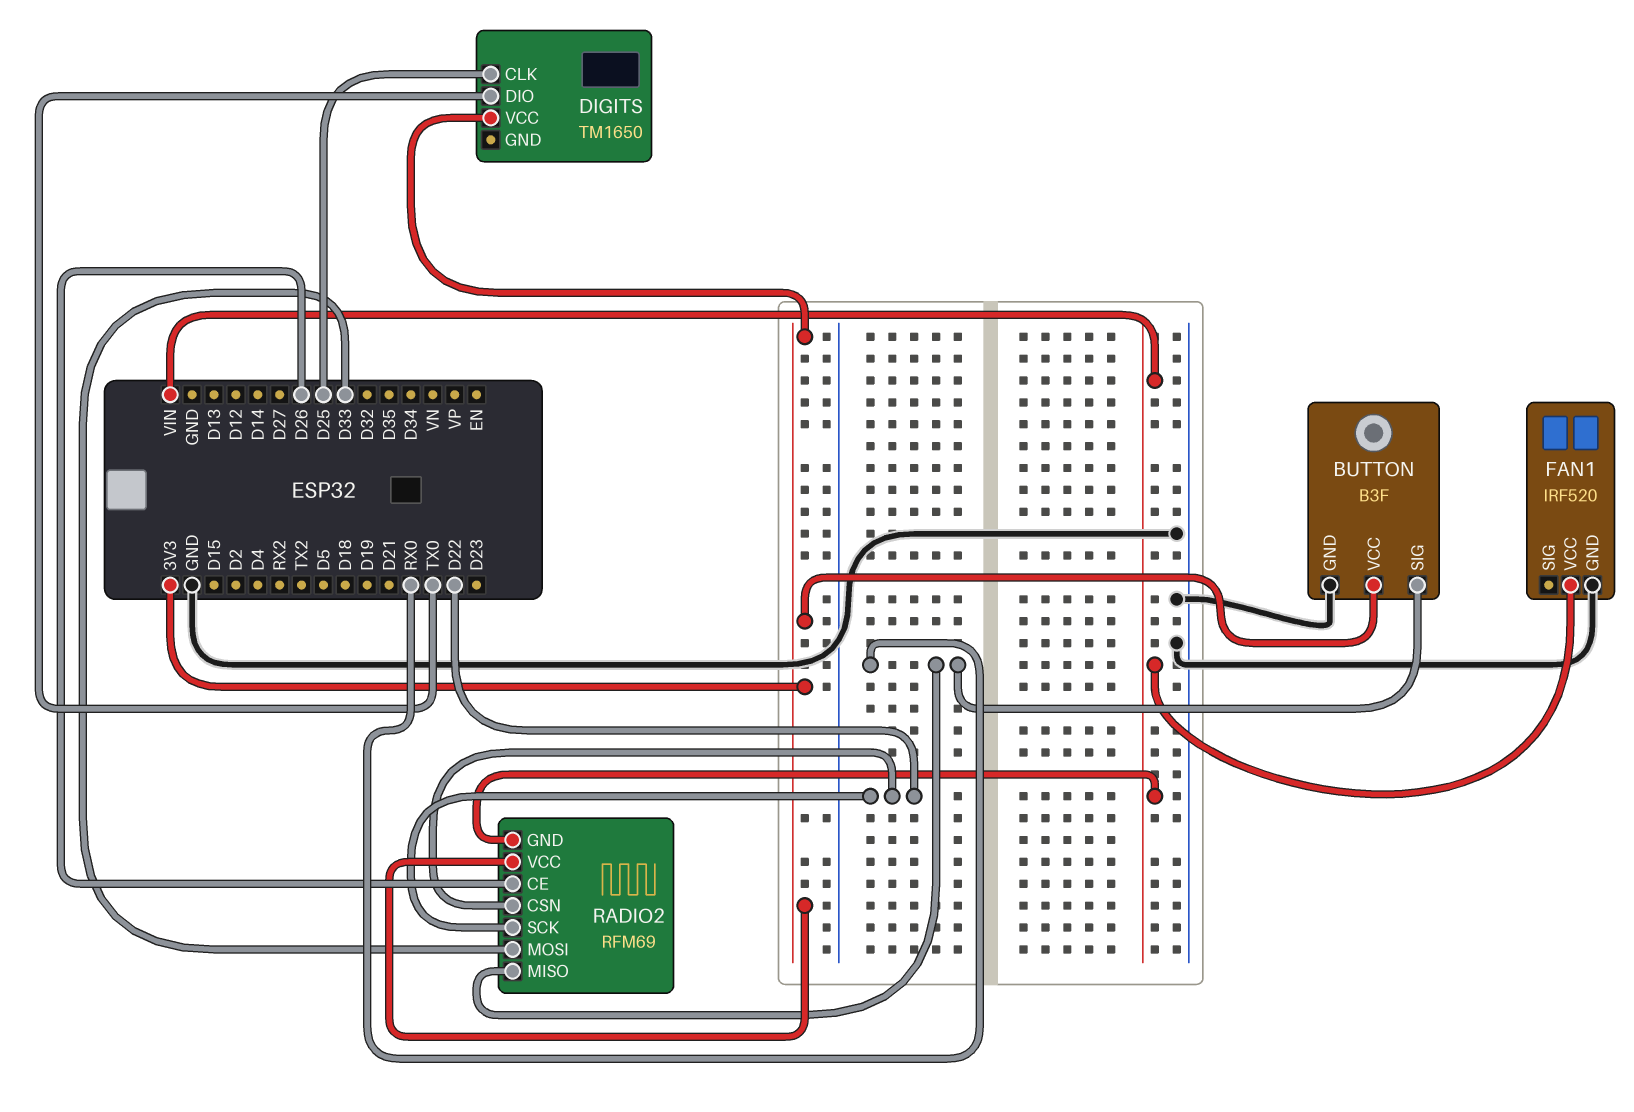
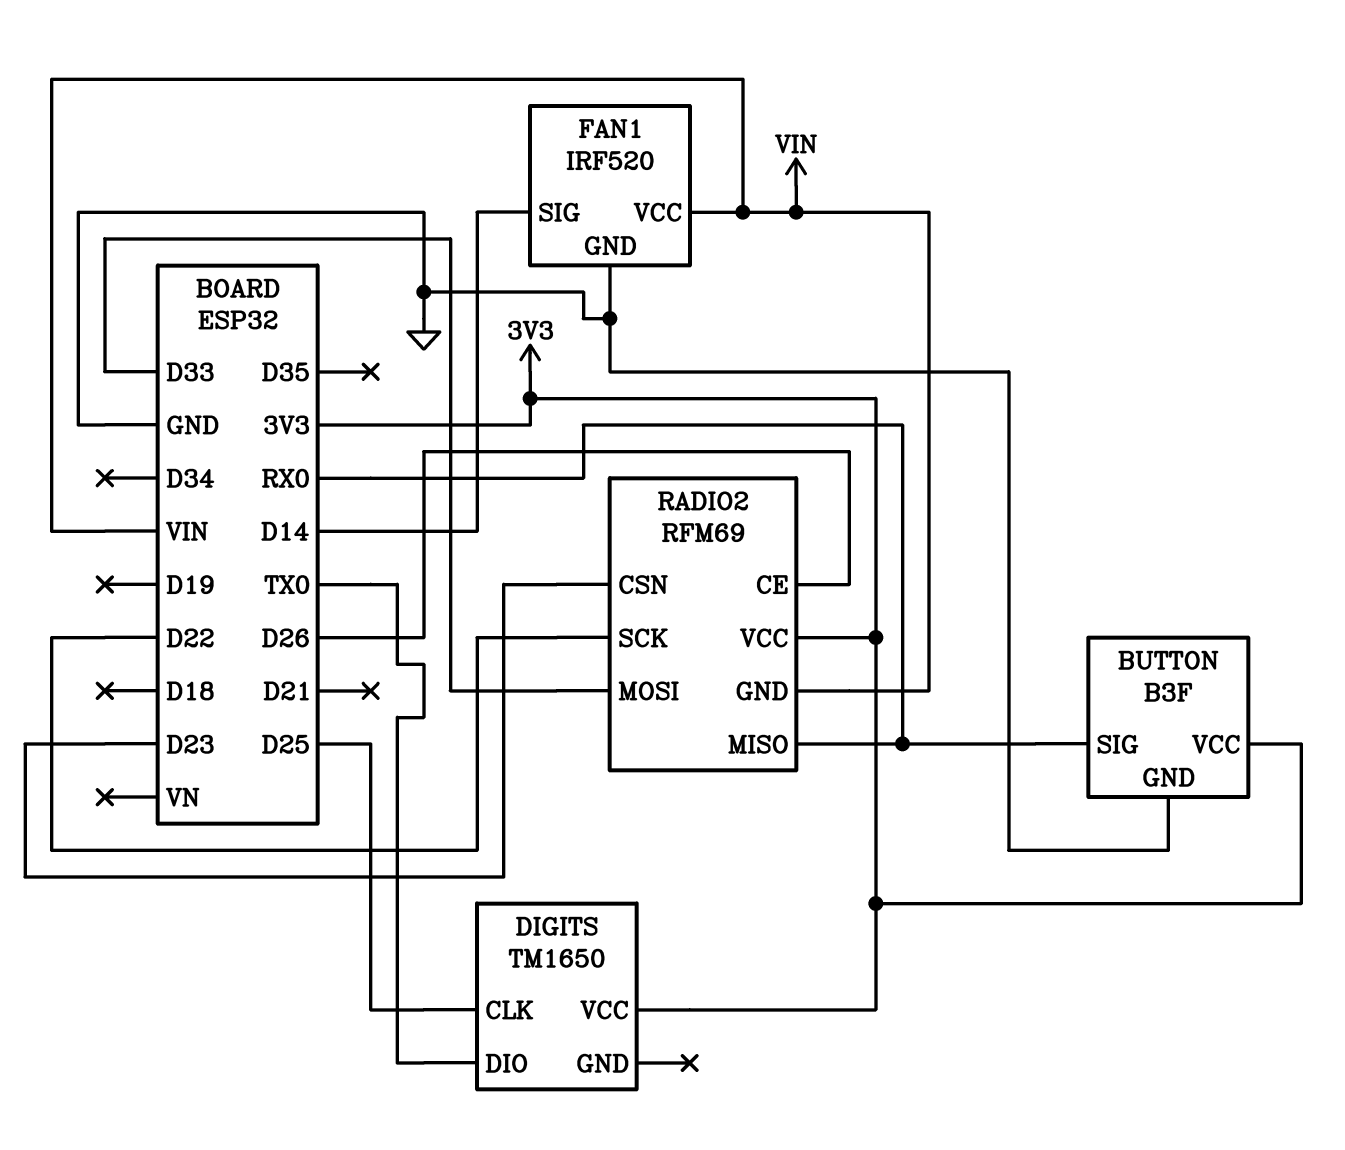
FAN1 pin SIG: none -> D14
RADIO2 pin CSN: D22 -> D23

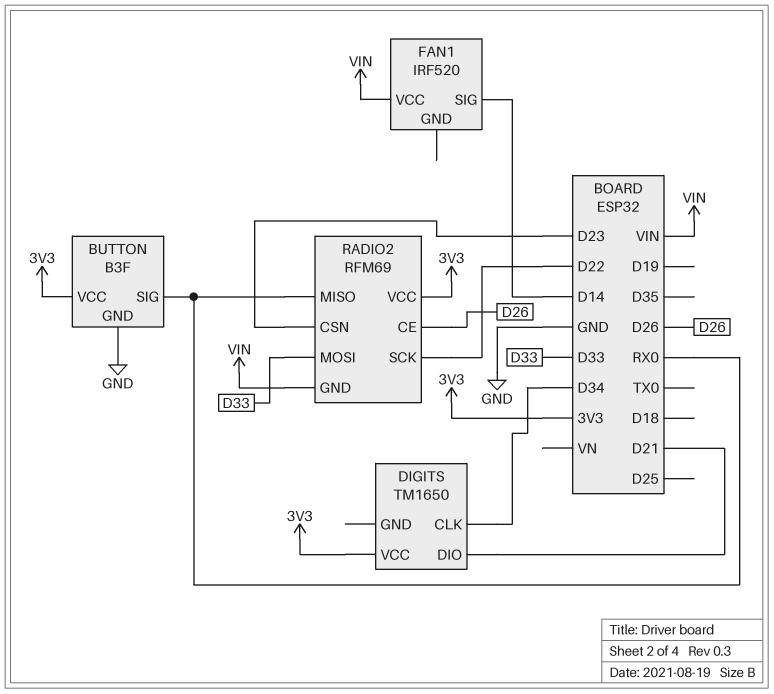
DIGITS pin CLK: D25 -> D34
DIGITS pin DIO: TX0 -> D21
FAN1 pin GND: GND -> none

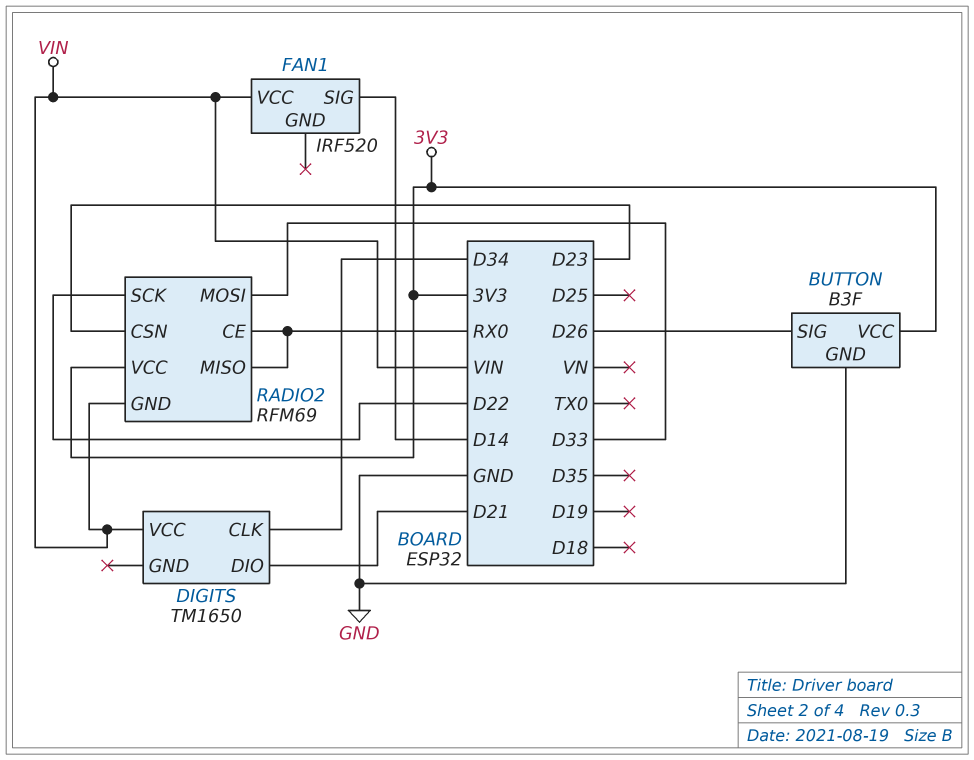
BUTTON pin SIG: RX0 -> D26
DIGITS pin VCC: 3V3 -> VIN
RADIO2 pin CE: D26 -> RX0

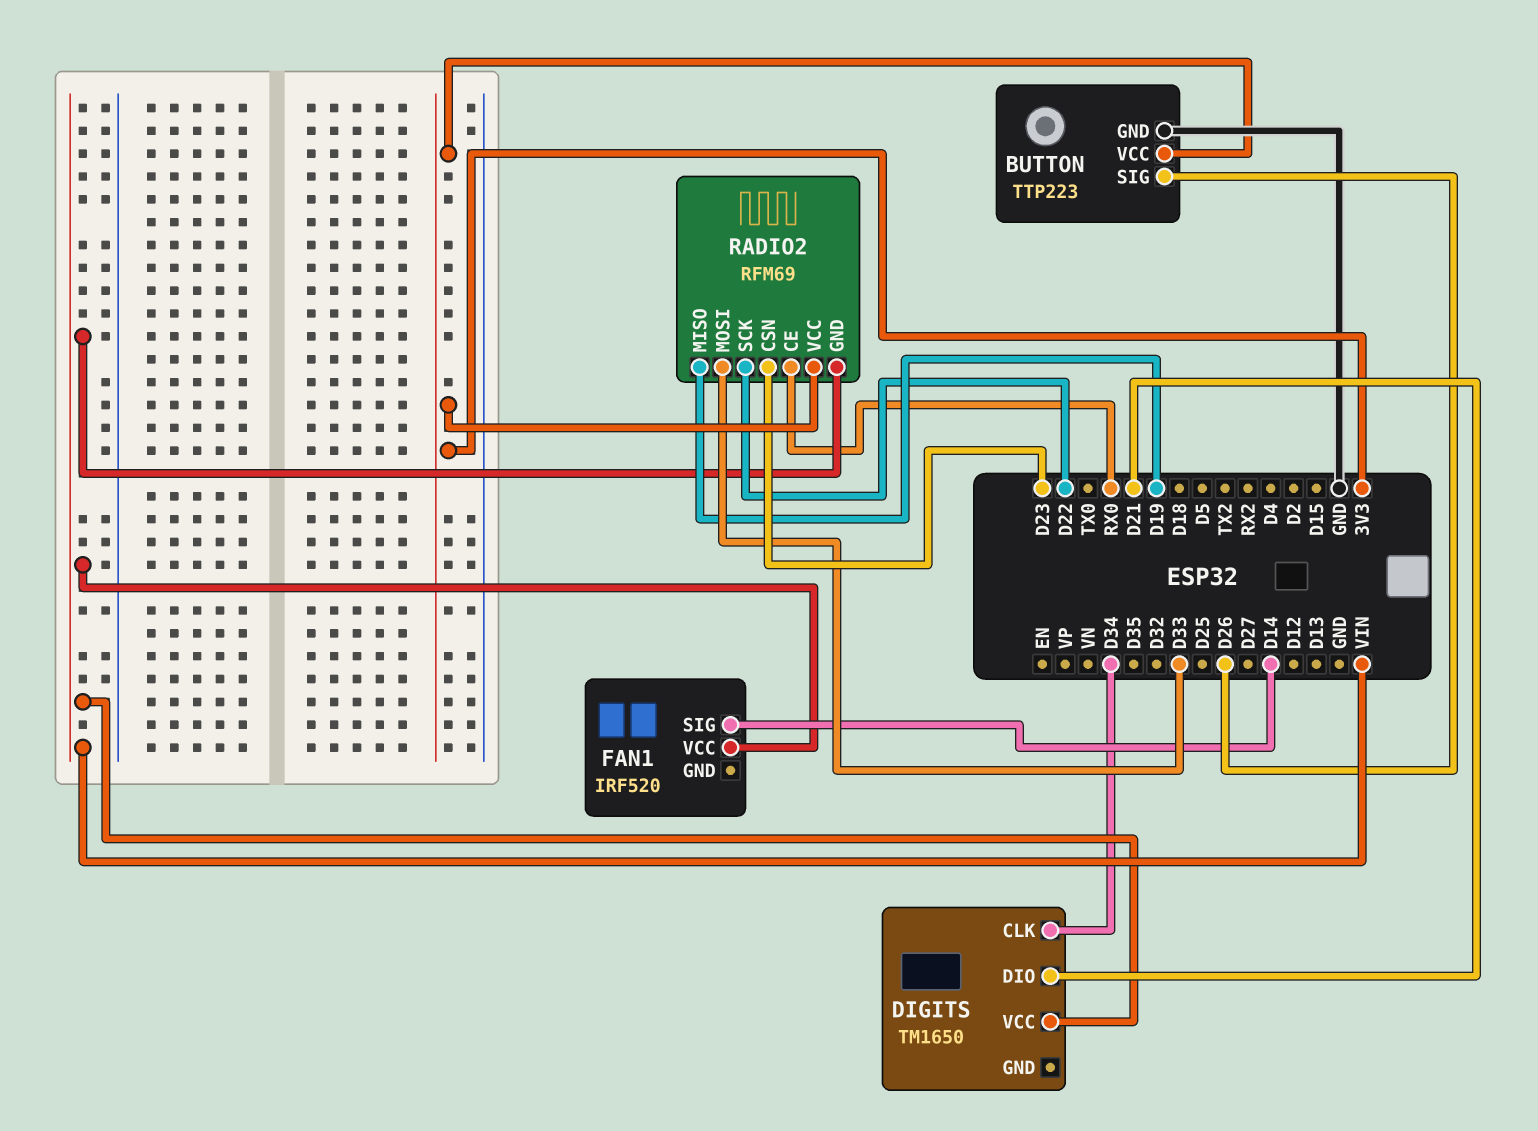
BUTTON: B3F -> TTP223
RADIO2 pin MISO: RX0 -> D19

